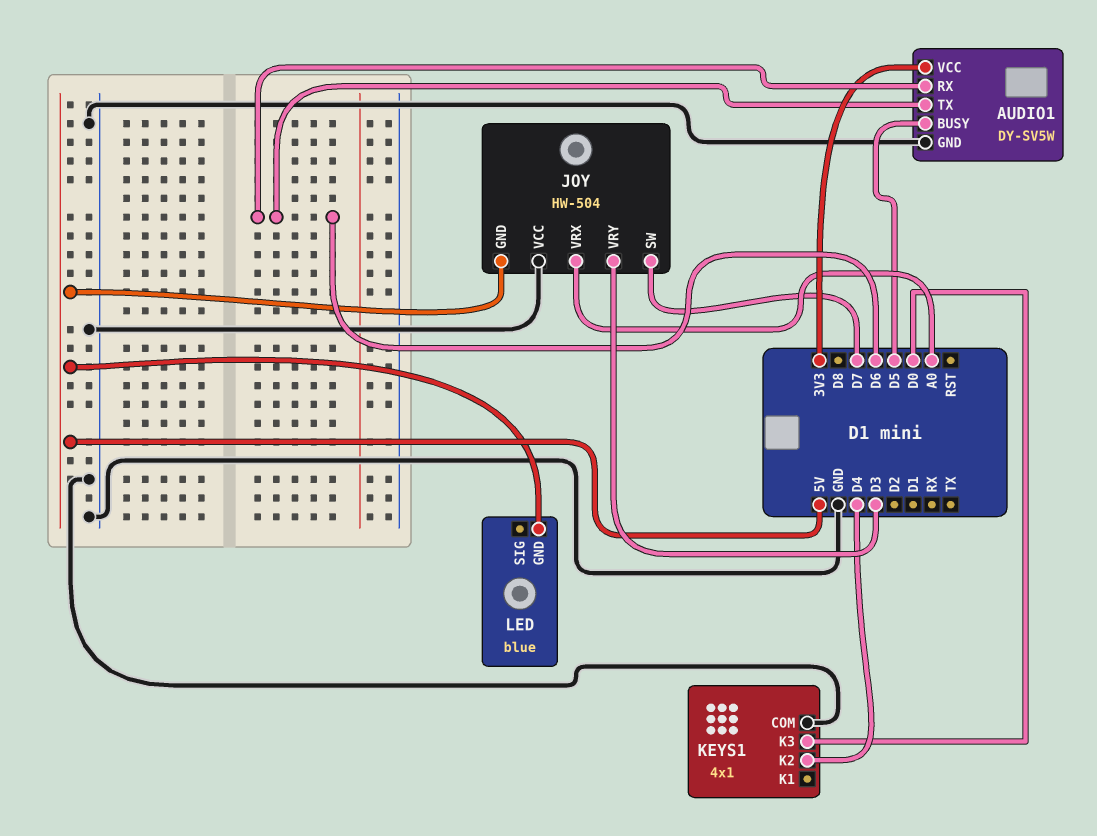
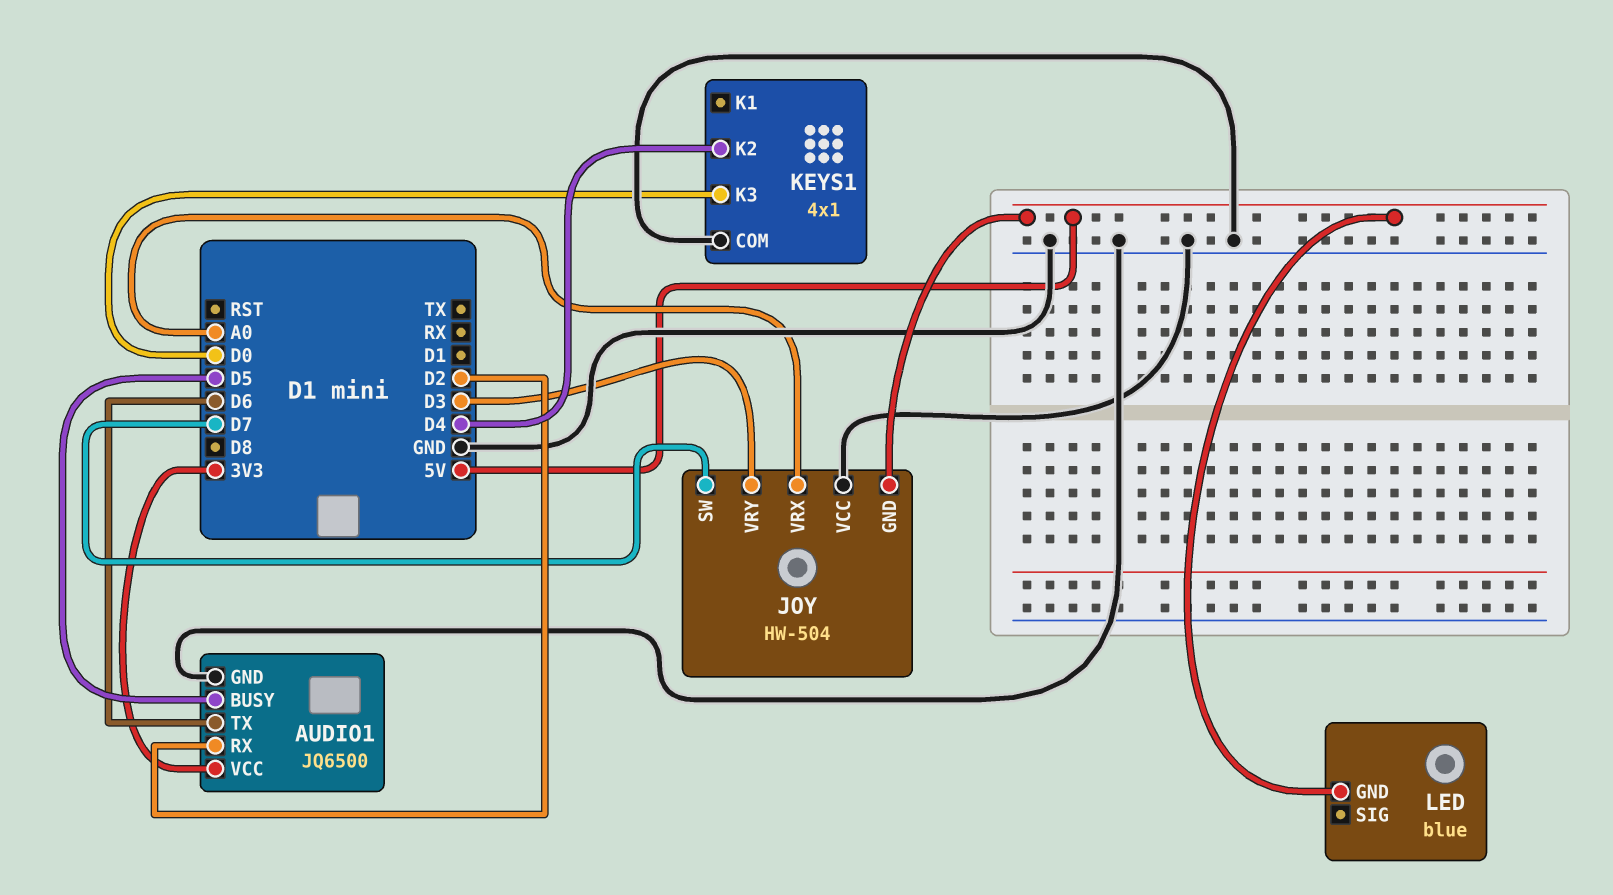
AUDIO1: DY-SV5W -> JQ6500
AUDIO1 pin RX: D6 -> D2

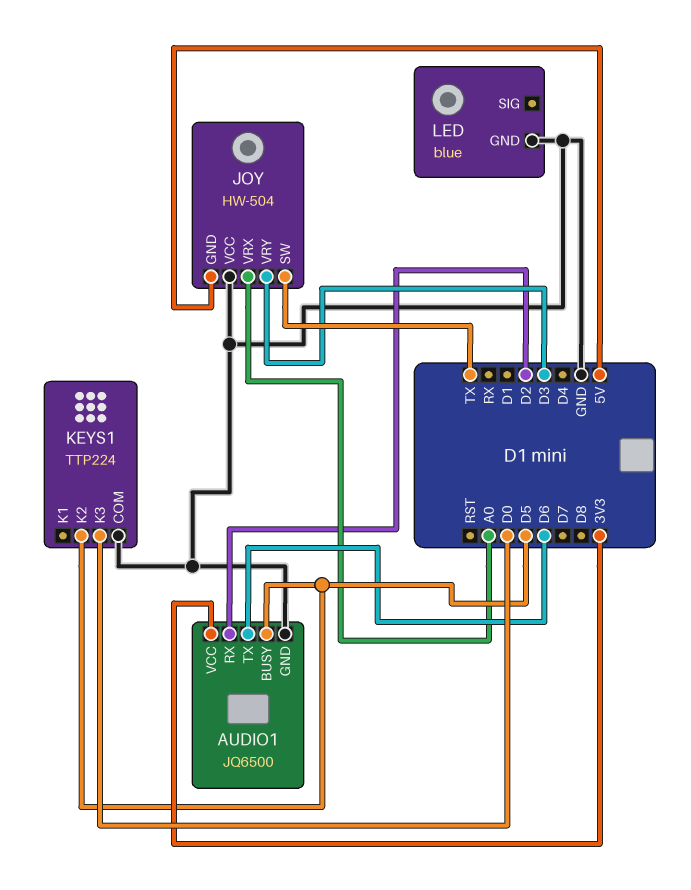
JOY pin SW: D7 -> TX
KEYS1: 4x1 -> TTP224
KEYS1 pin K2: D4 -> D5
LED pin GND: 5V -> GND

